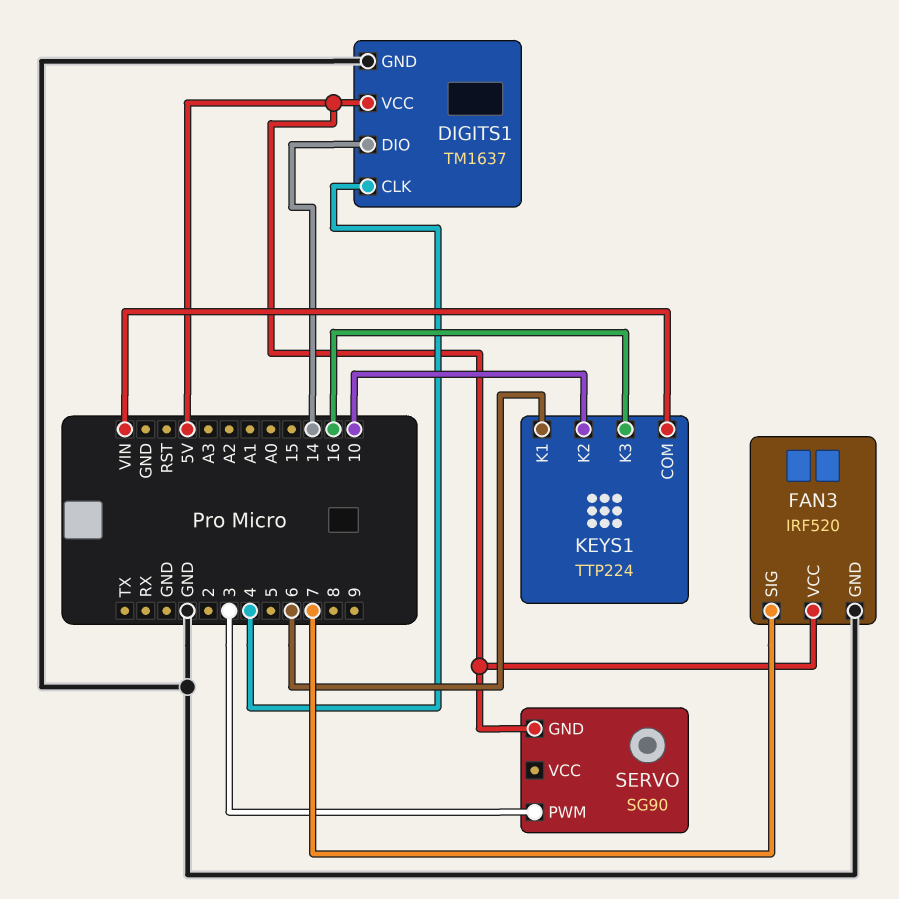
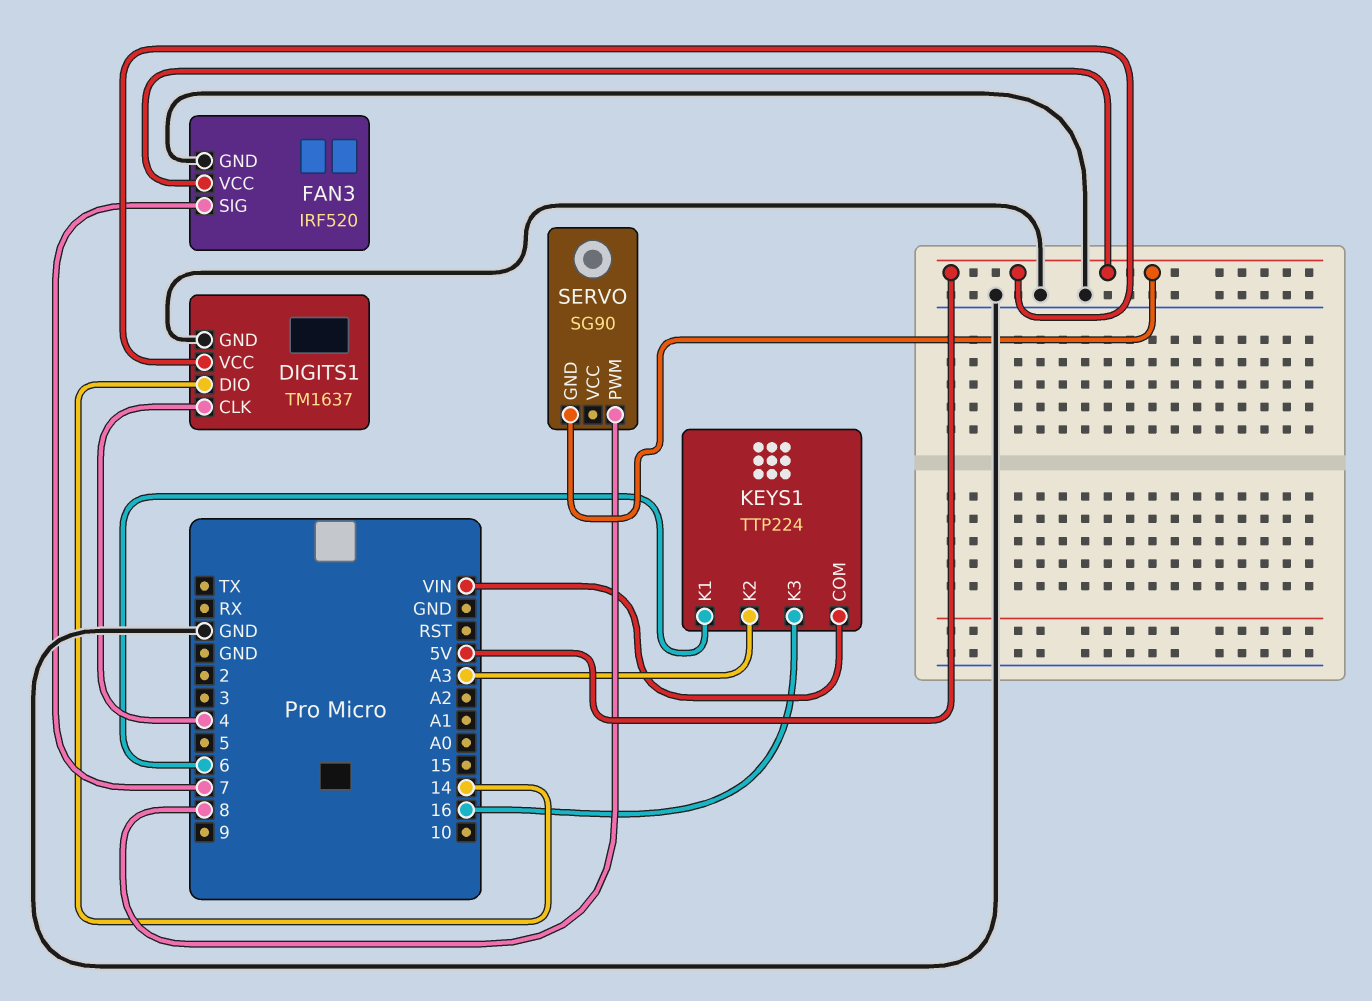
KEYS1 pin K2: 10 -> A3
SERVO pin PWM: 3 -> 8

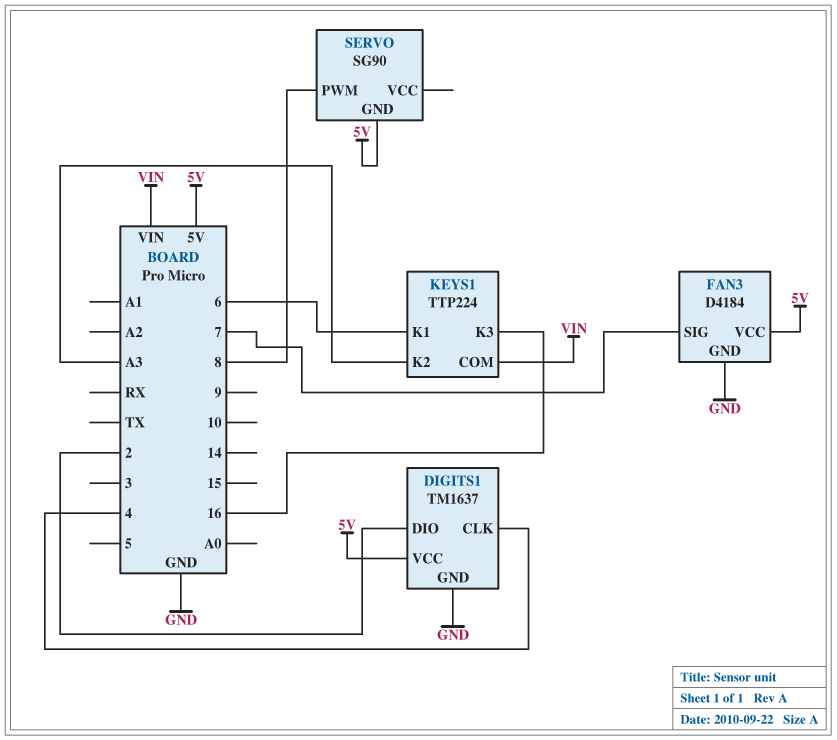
DIGITS1 pin DIO: 14 -> 2
FAN3: IRF520 -> D4184

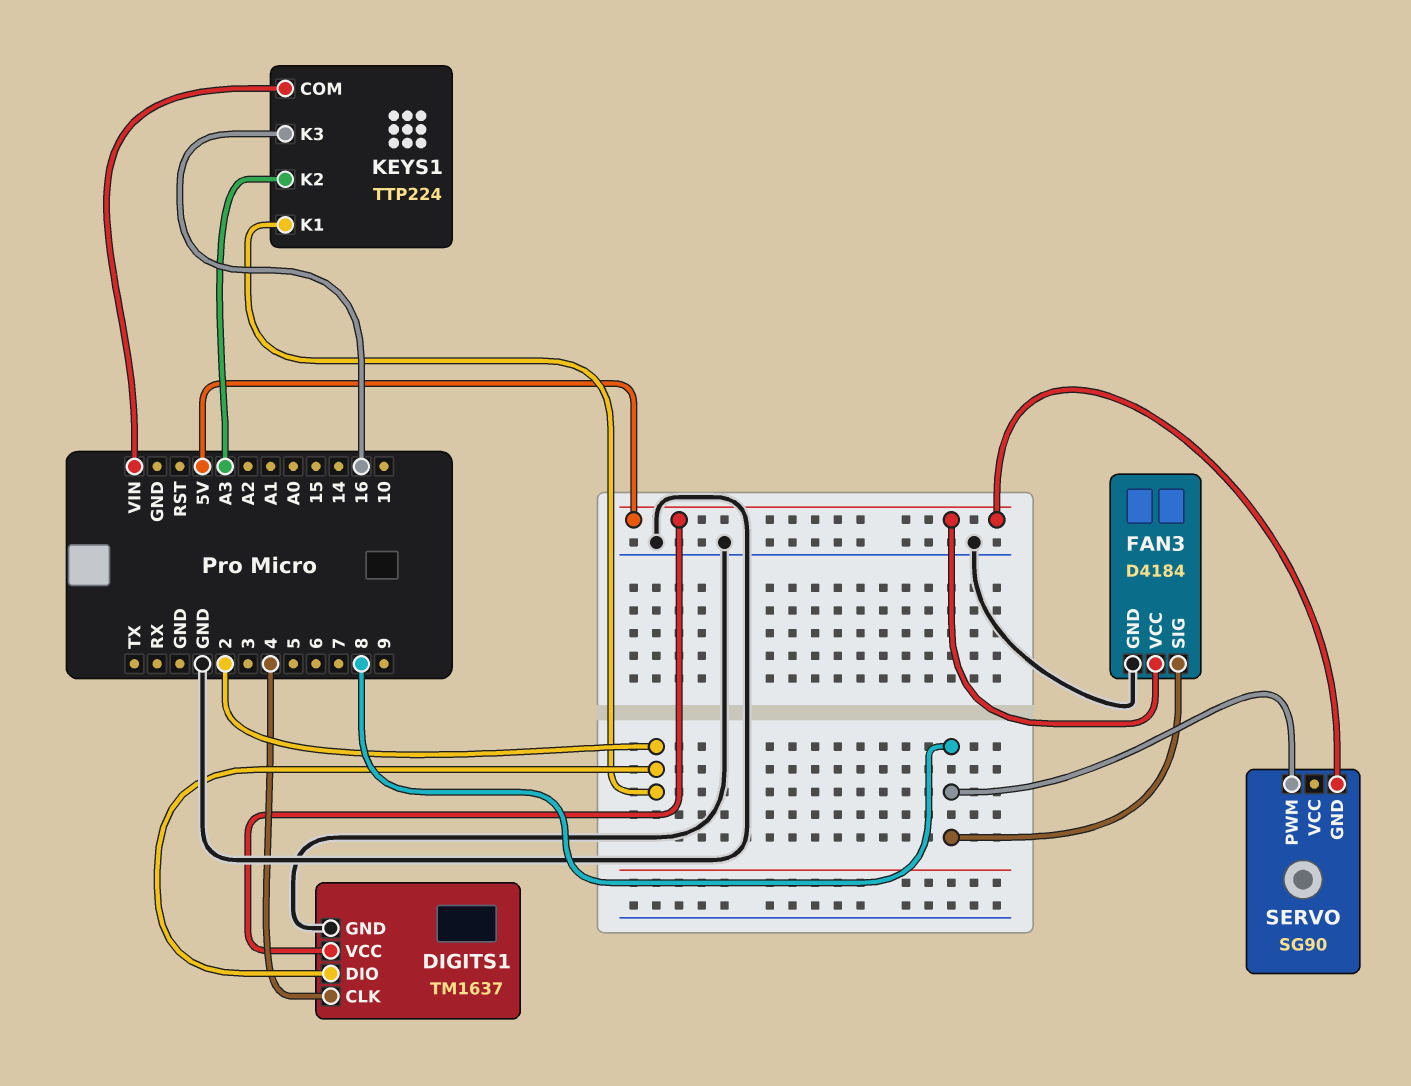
FAN3 pin SIG: 7 -> 8
KEYS1 pin K1: 6 -> 2

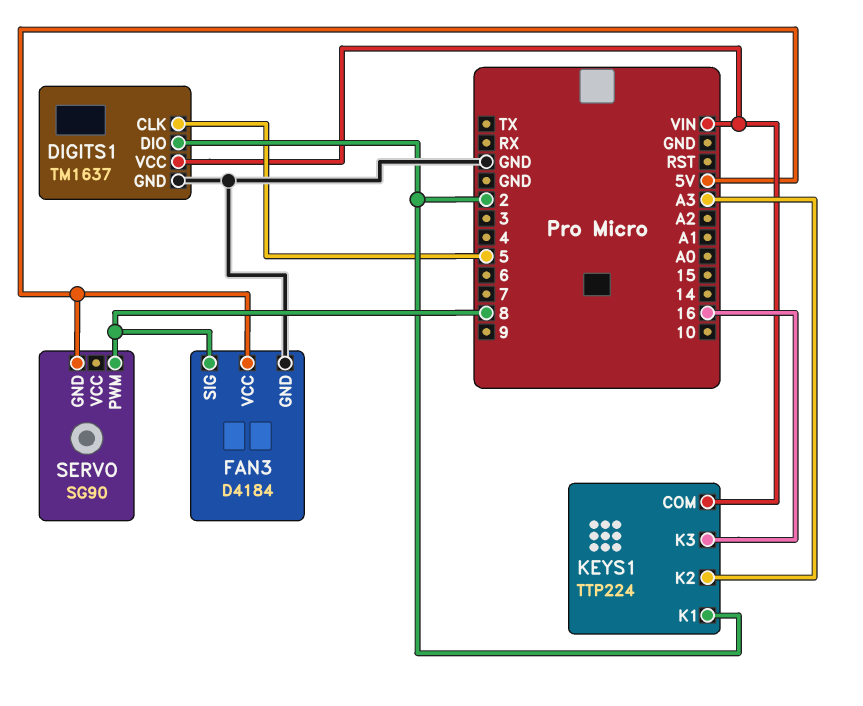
DIGITS1 pin CLK: 4 -> 5
DIGITS1 pin VCC: 5V -> VIN

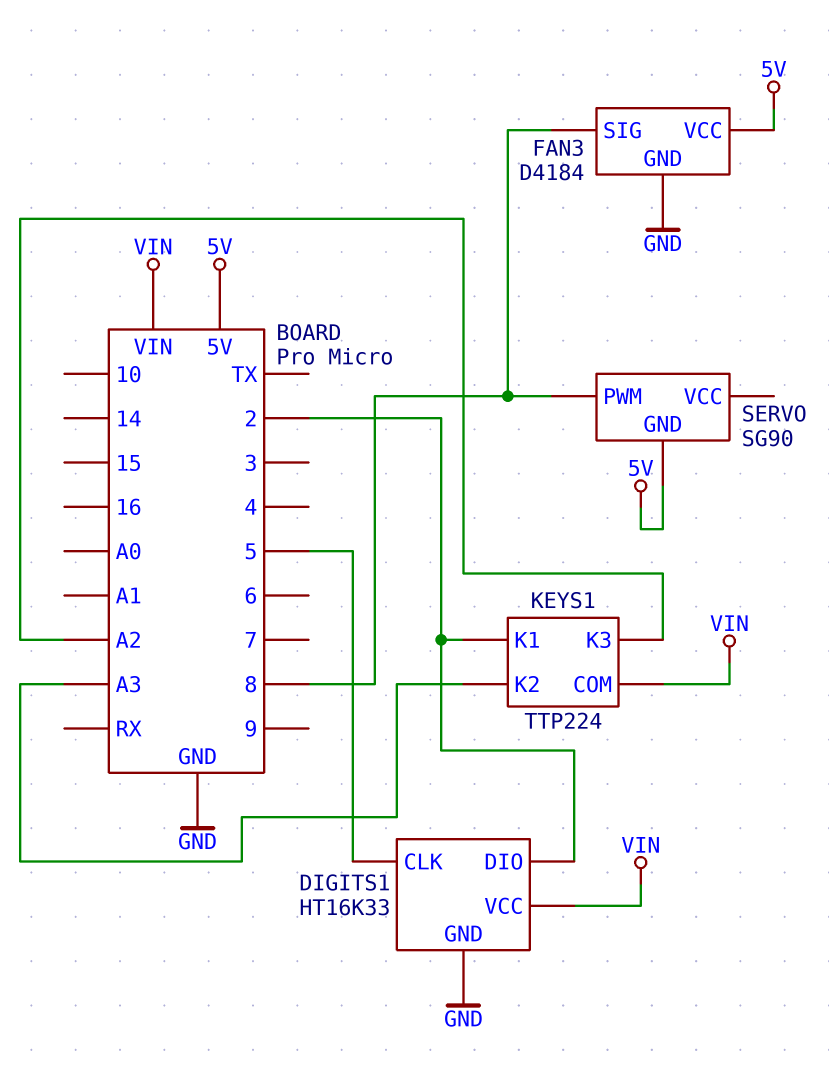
DIGITS1: TM1637 -> HT16K33
KEYS1 pin K3: 16 -> A2

